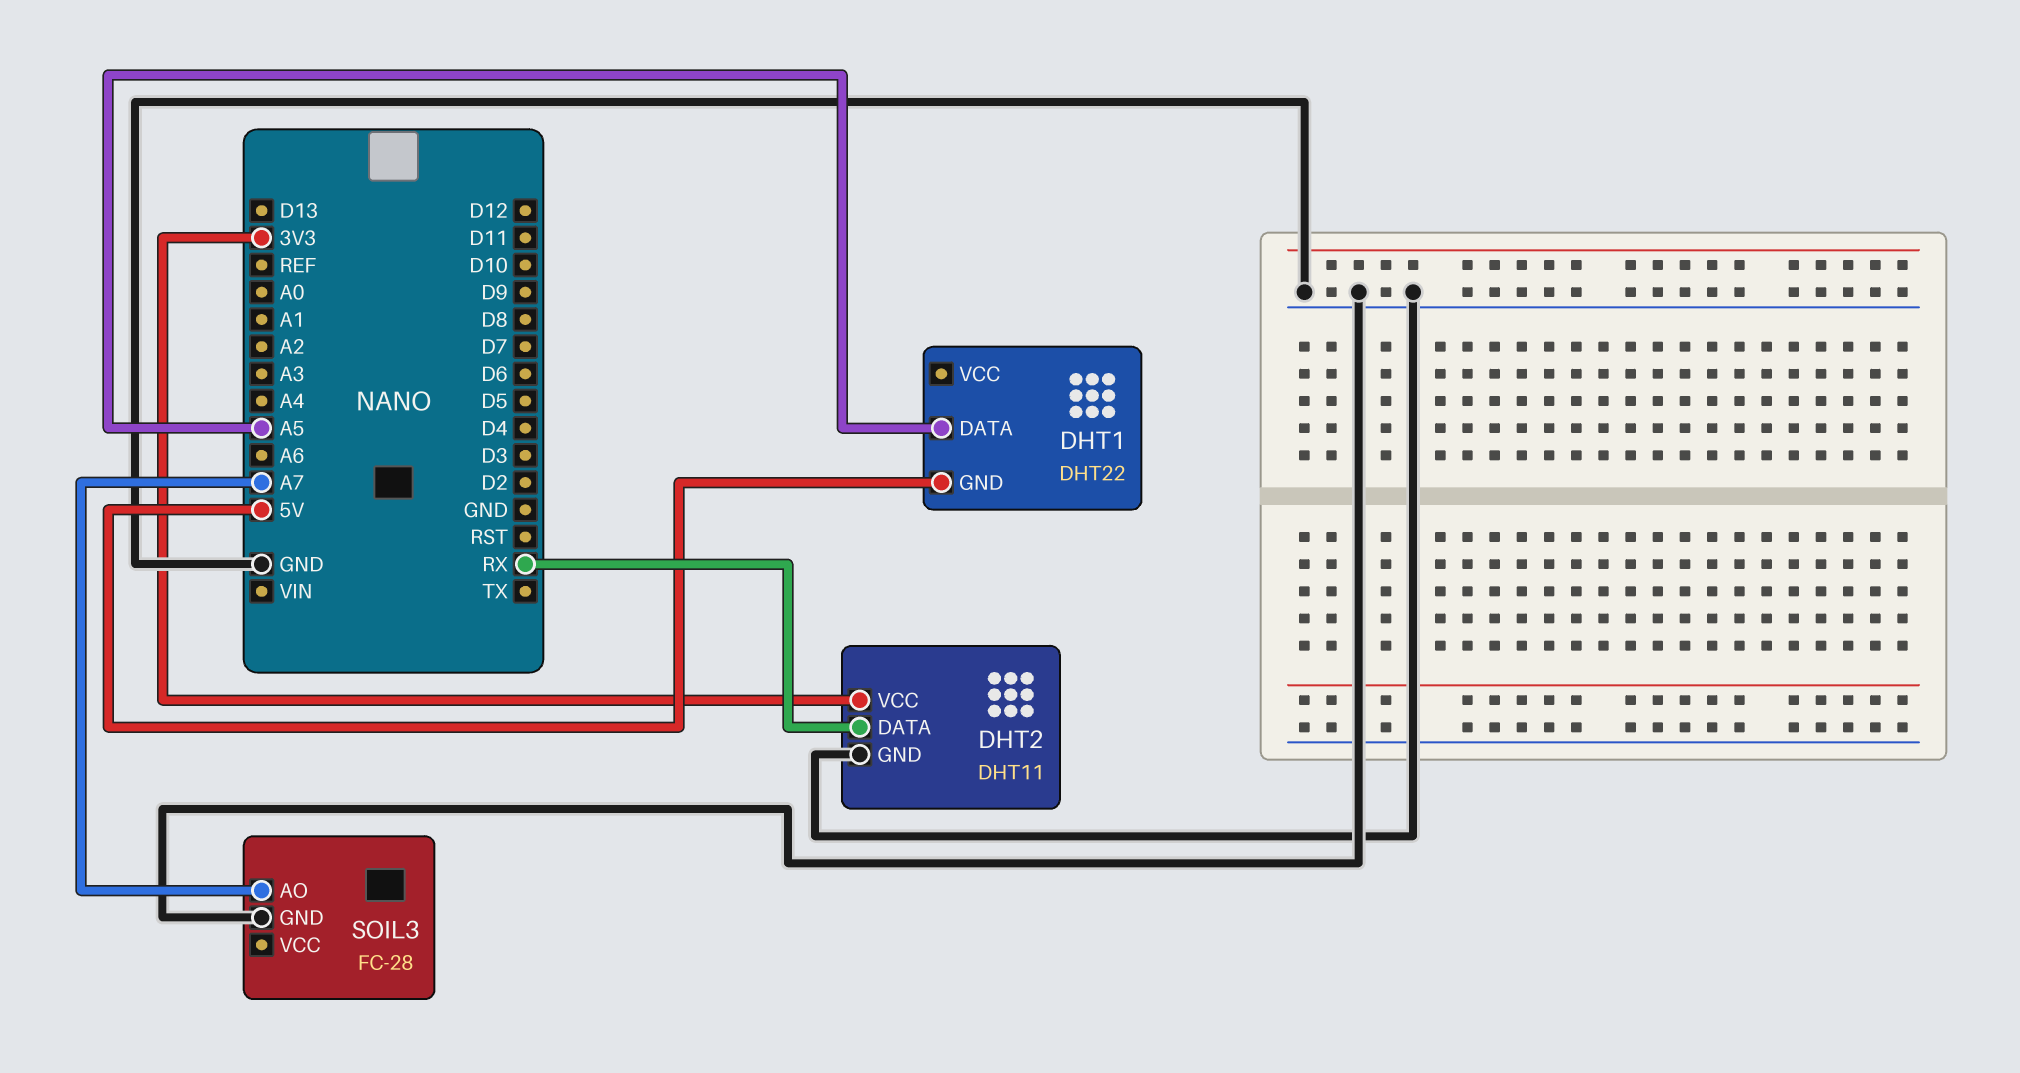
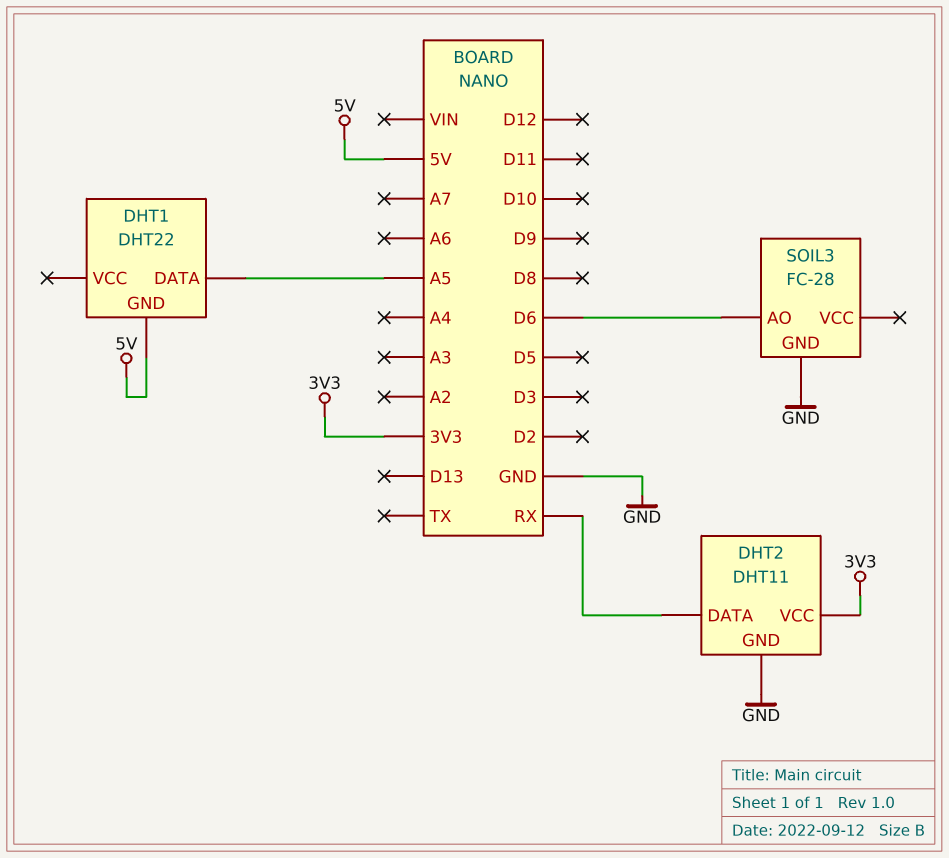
SOIL3 pin AO: A7 -> D6

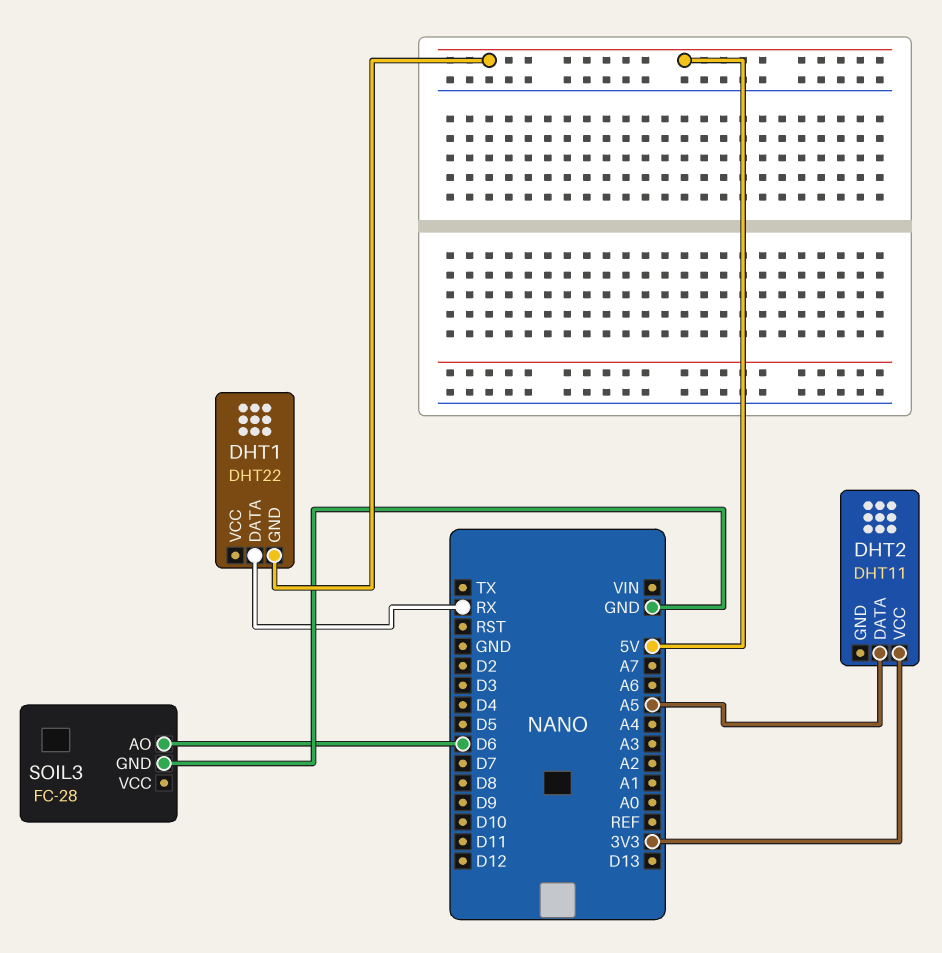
DHT1 pin DATA: A5 -> RX
DHT2 pin DATA: RX -> A5
DHT2 pin GND: GND -> none

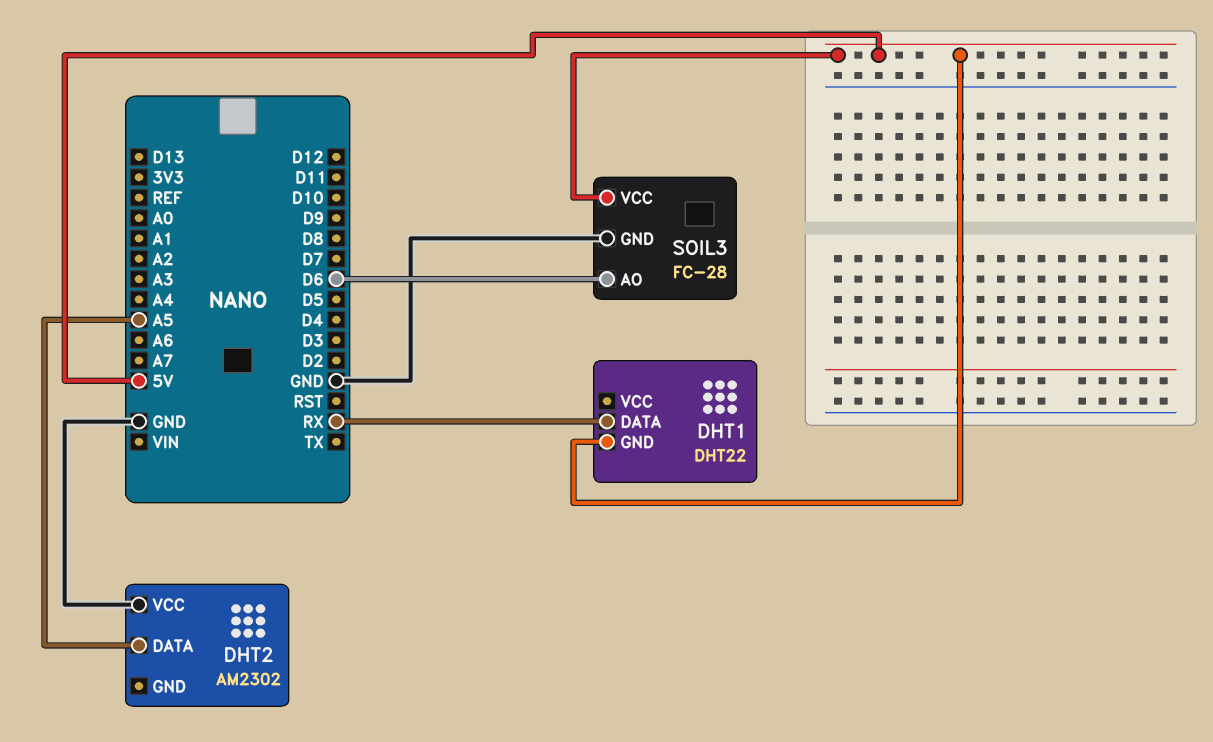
DHT2: DHT11 -> AM2302
DHT2 pin VCC: 3V3 -> GND
SOIL3 pin VCC: none -> 5V

